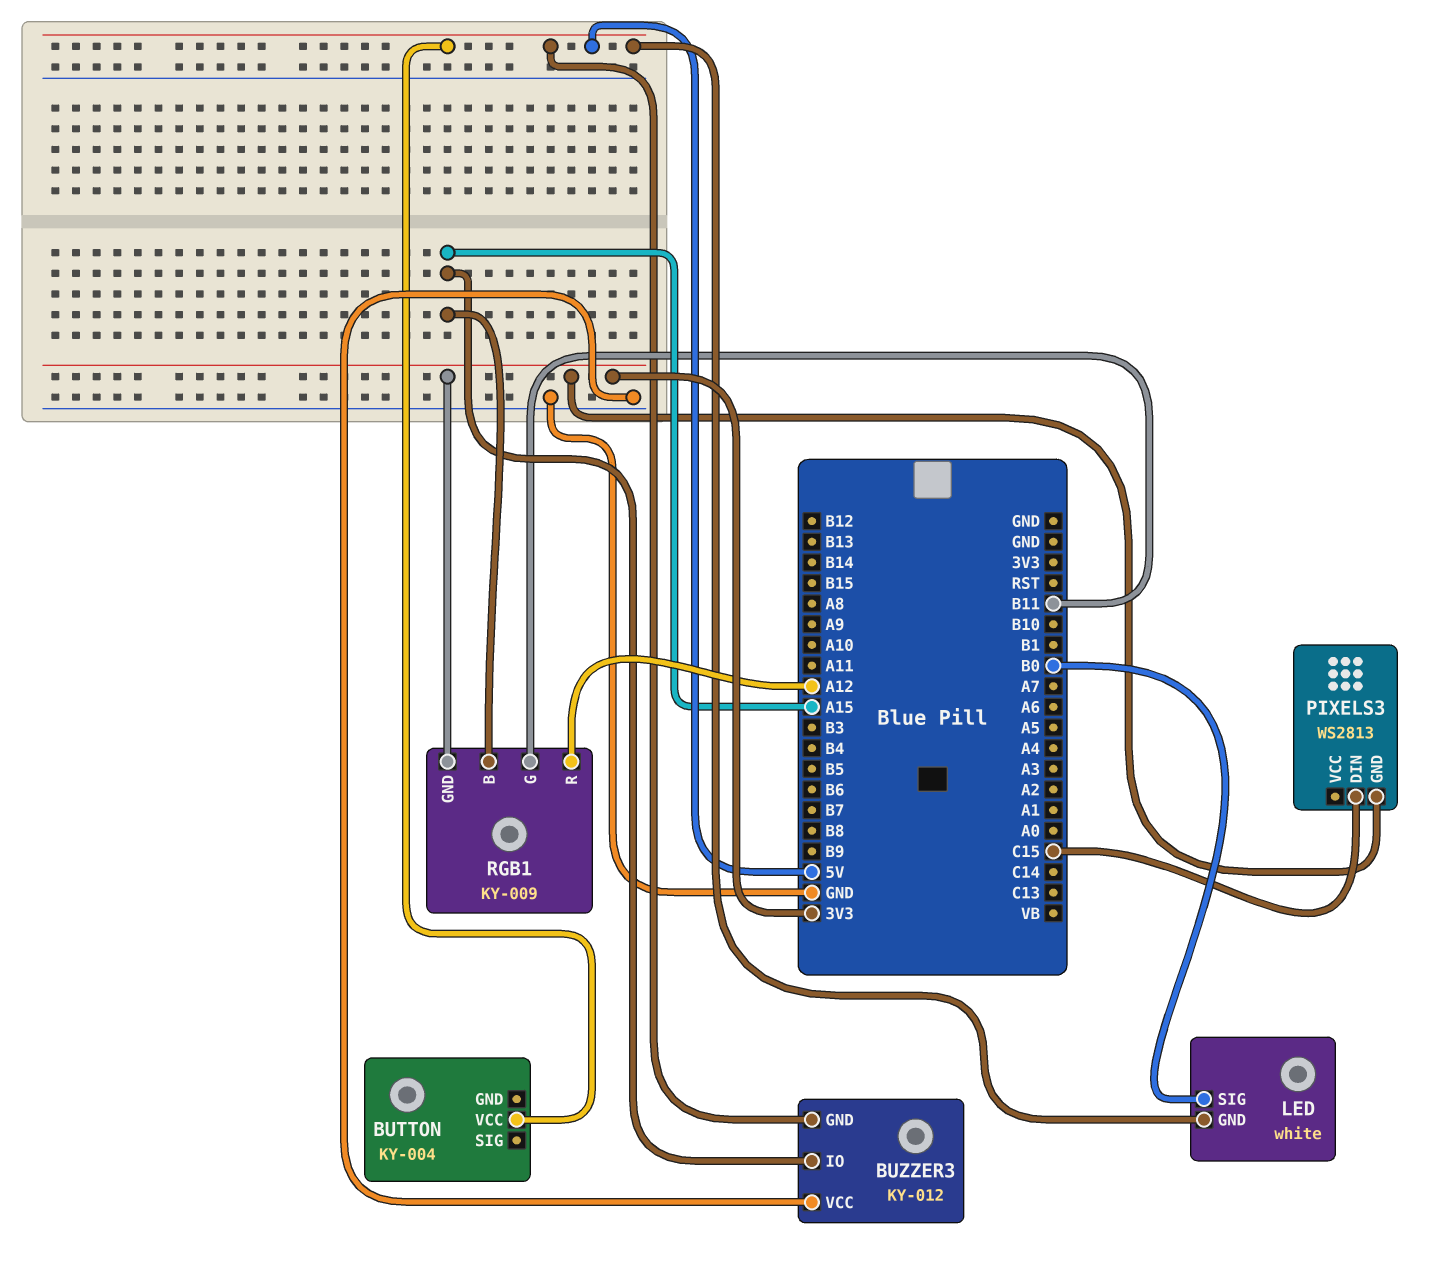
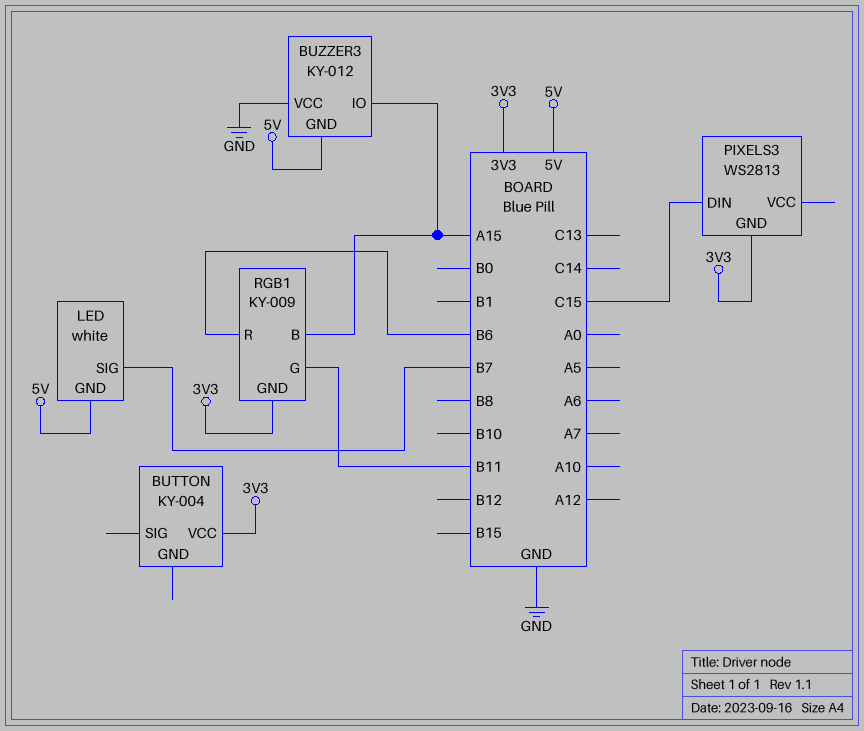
BUTTON pin VCC: 5V -> 3V3
LED pin SIG: B0 -> B7
RGB1 pin R: A12 -> B6

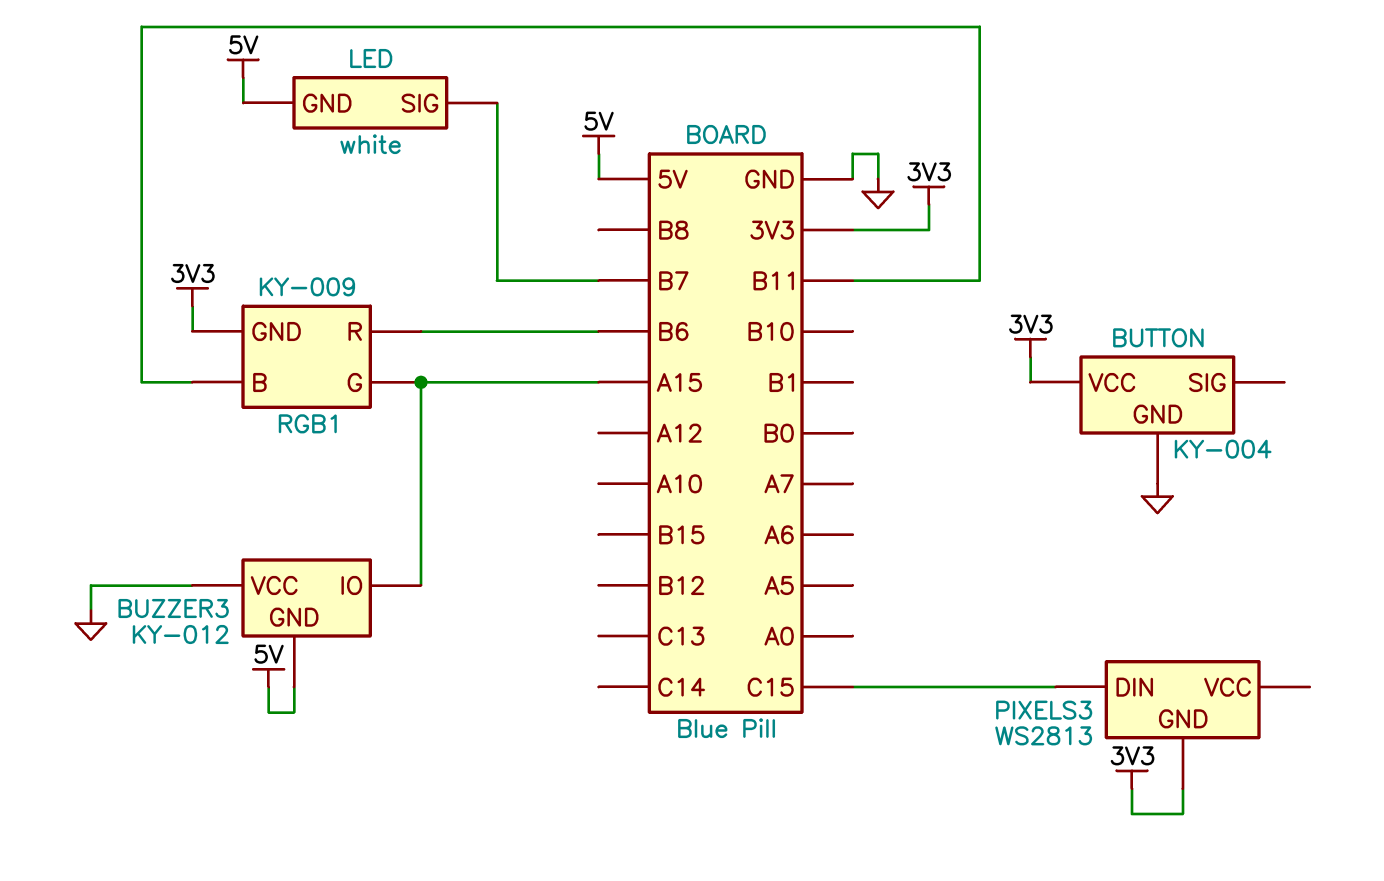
BUTTON pin GND: none -> GND
RGB1 pin B: A15 -> B11
RGB1 pin G: B11 -> A15

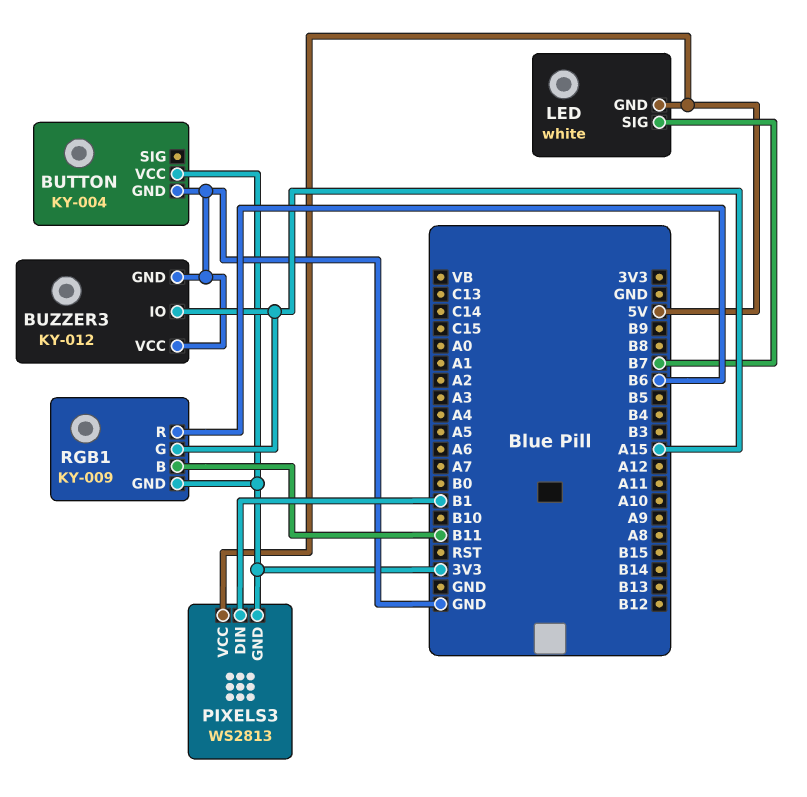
BUZZER3 pin GND: 5V -> GND
PIXELS3 pin DIN: C15 -> B1
PIXELS3 pin VCC: none -> 5V

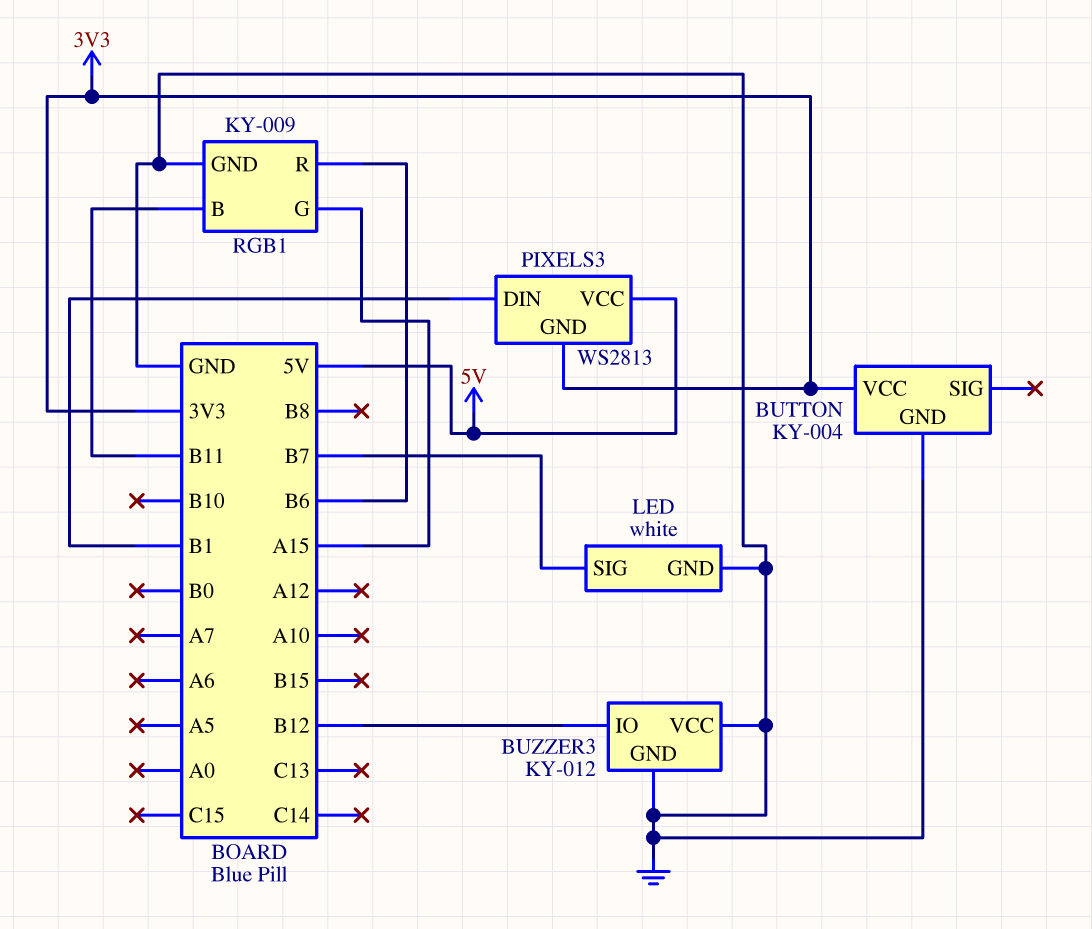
BUZZER3 pin IO: A15 -> B12
LED pin GND: 5V -> GND
RGB1 pin GND: 3V3 -> GND

